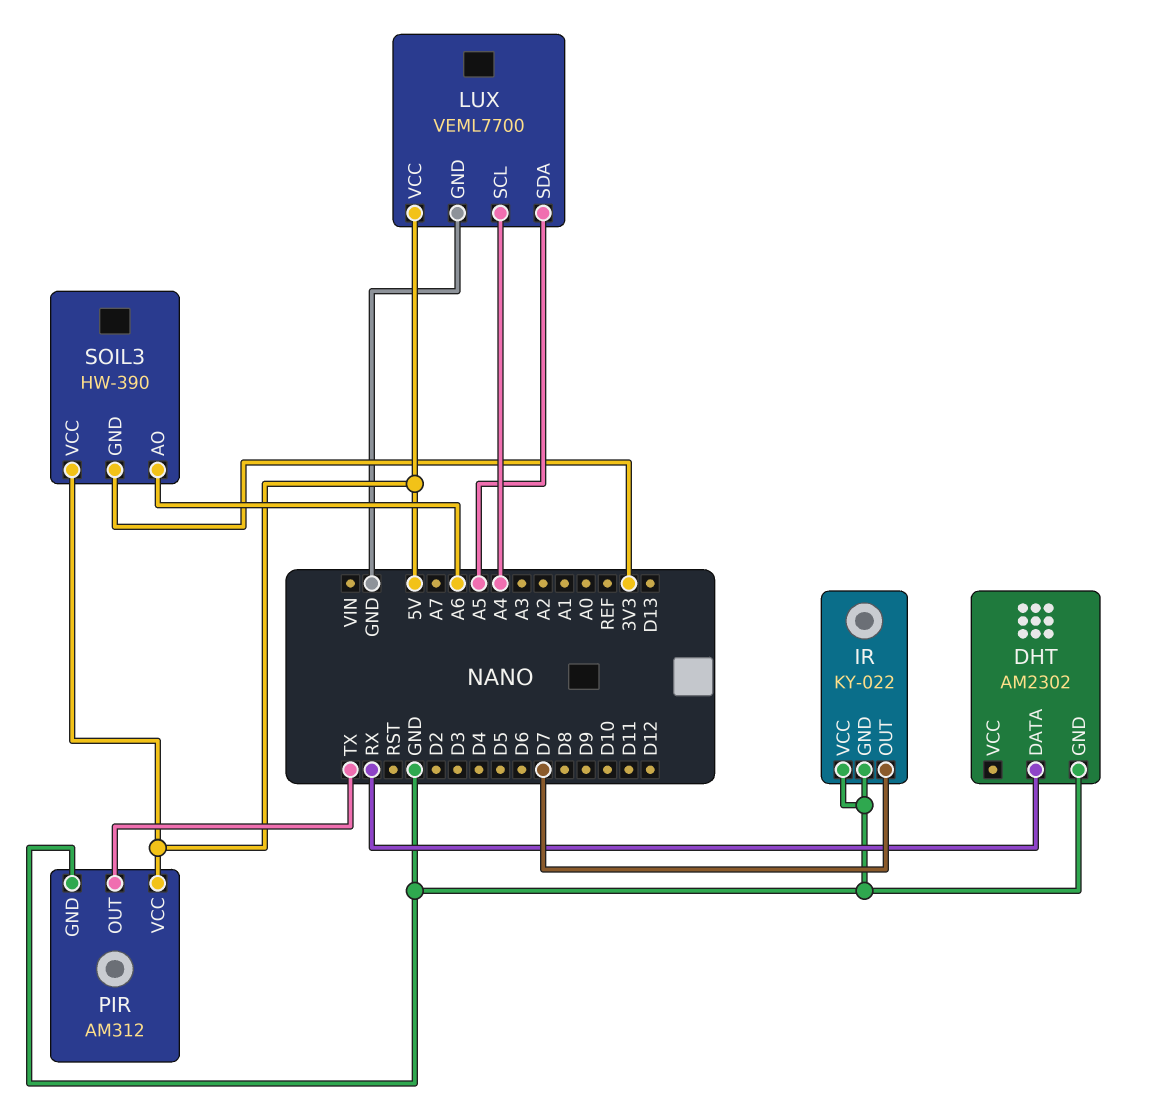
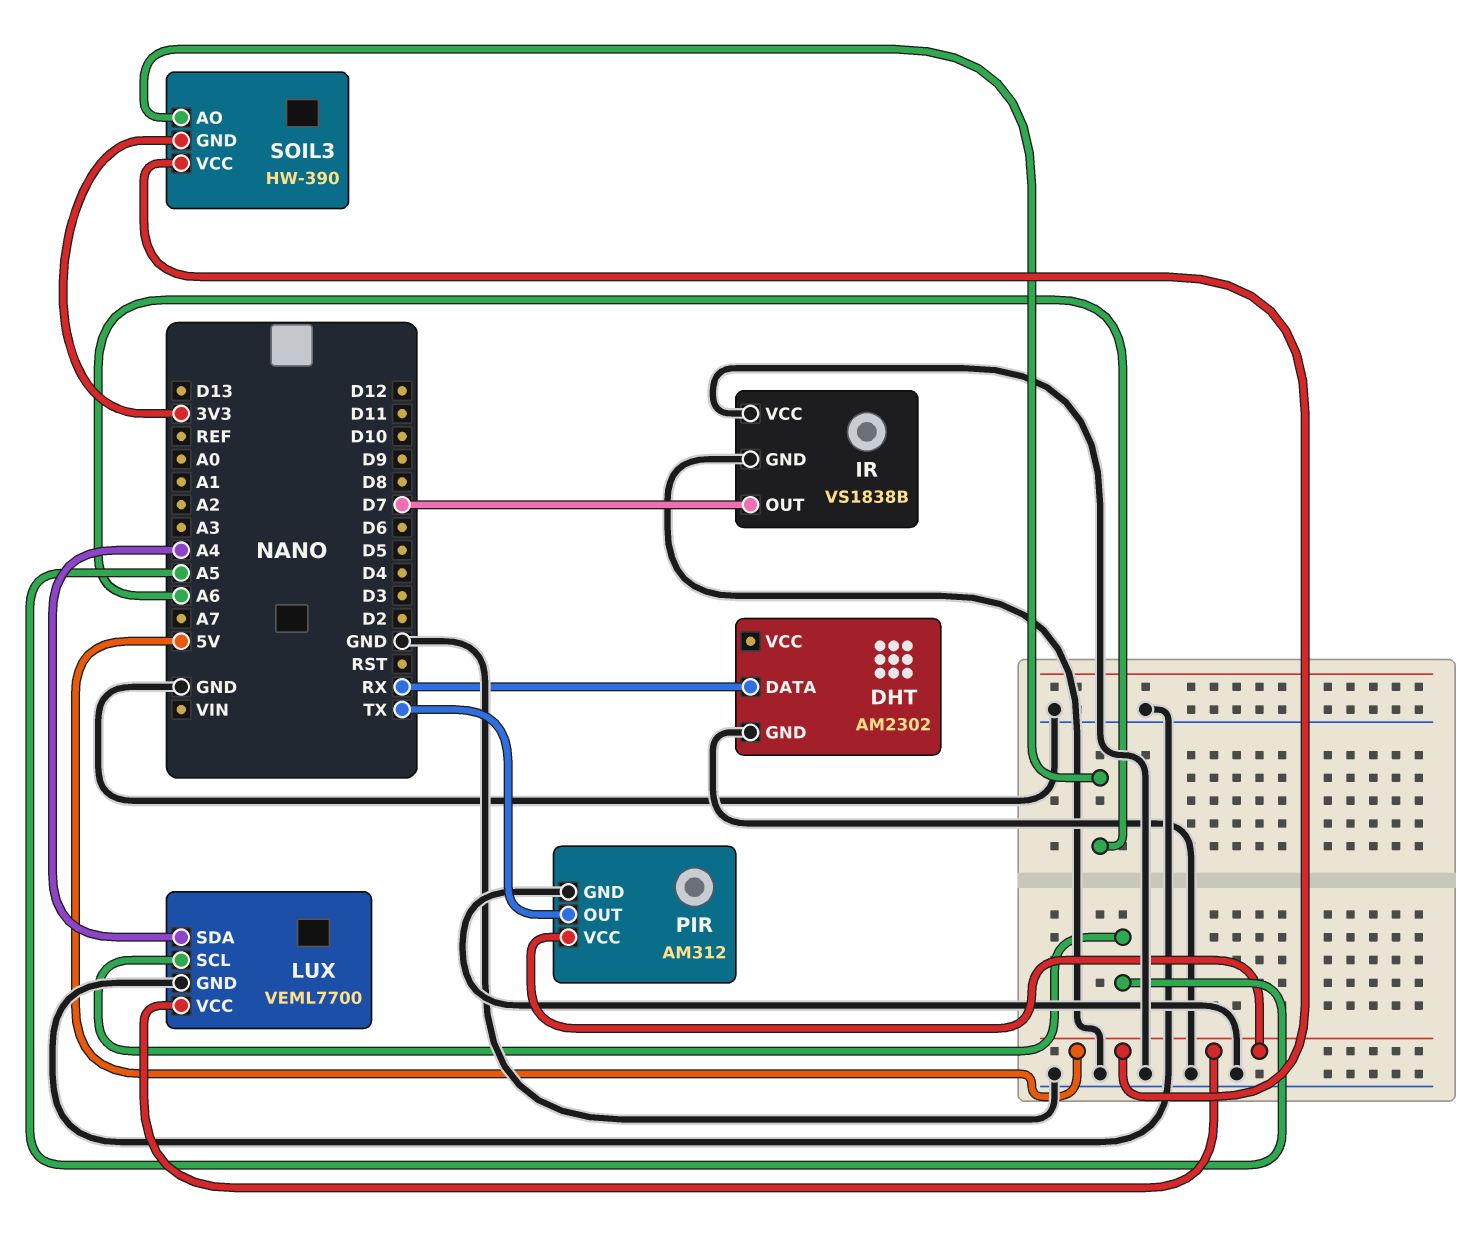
IR: KY-022 -> VS1838B
LUX pin SCL: A4 -> A5
LUX pin SDA: A5 -> A4

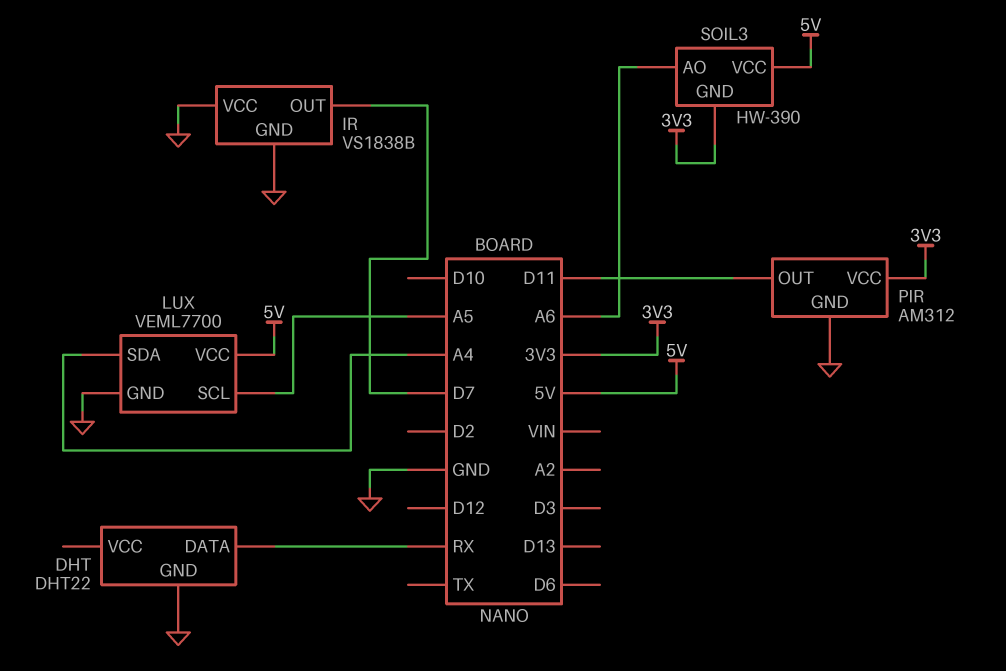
DHT: AM2302 -> DHT22
PIR pin OUT: TX -> D11
PIR pin VCC: 5V -> 3V3

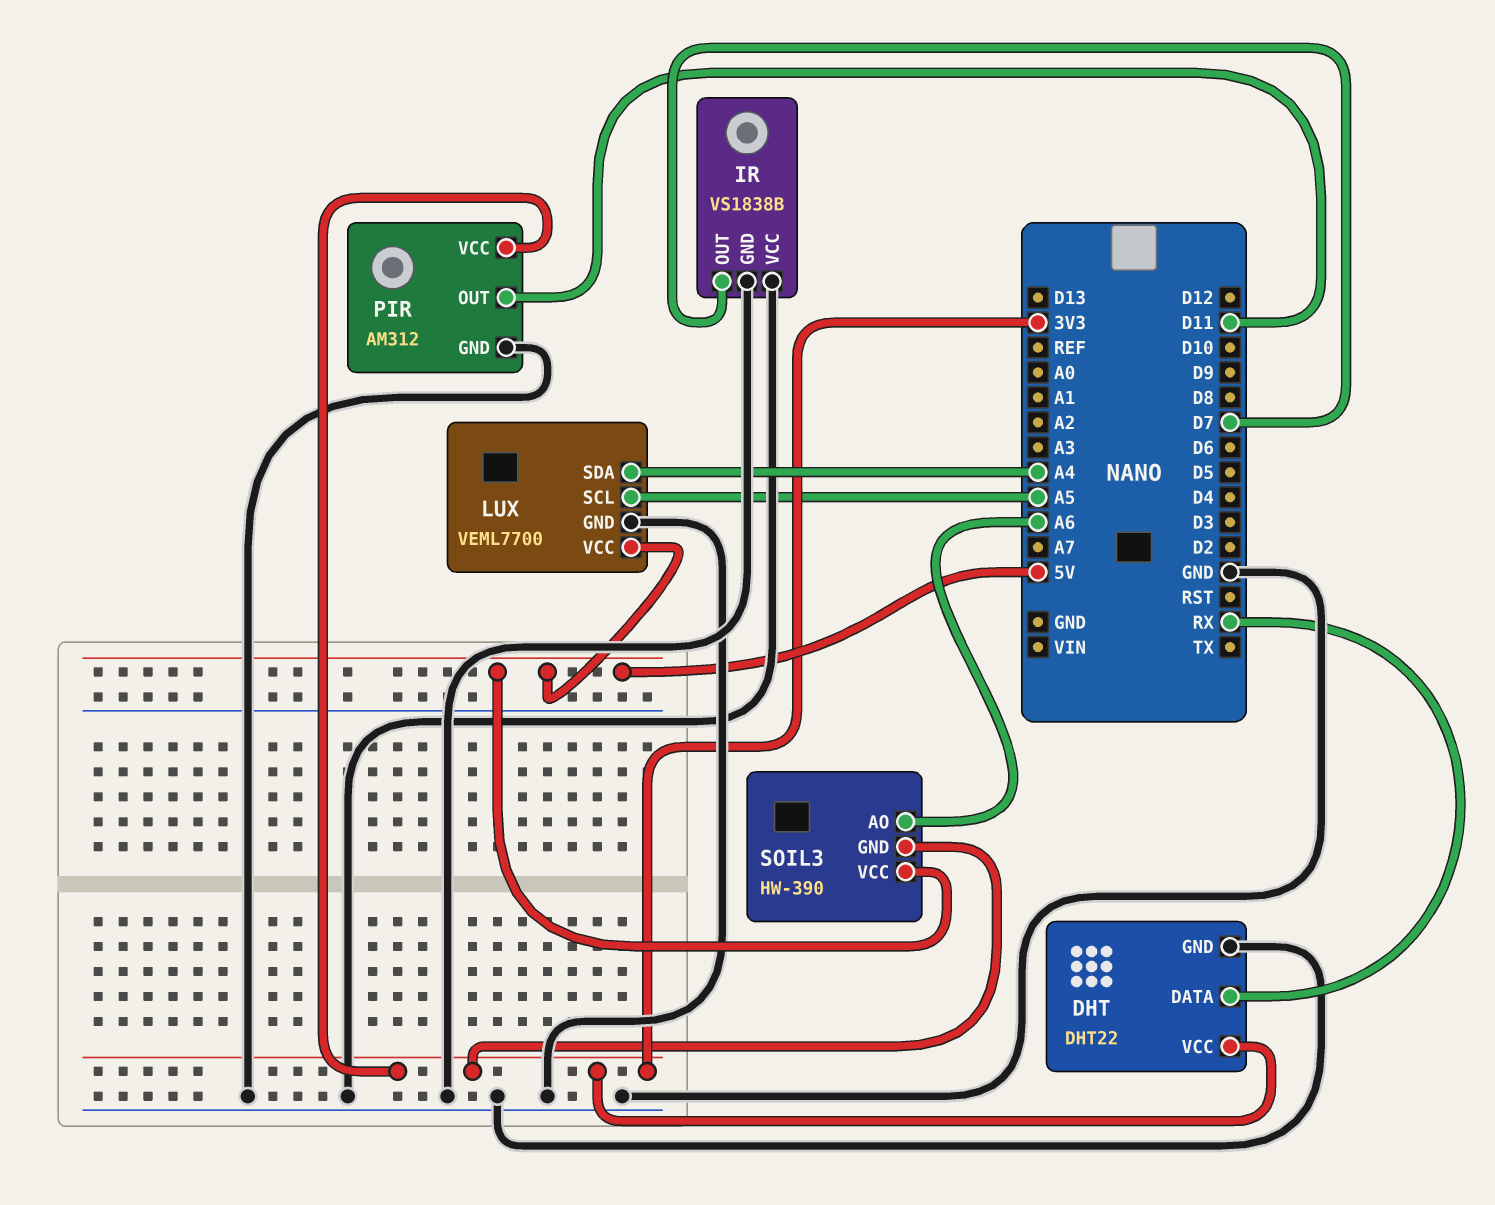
DHT pin VCC: none -> 3V3

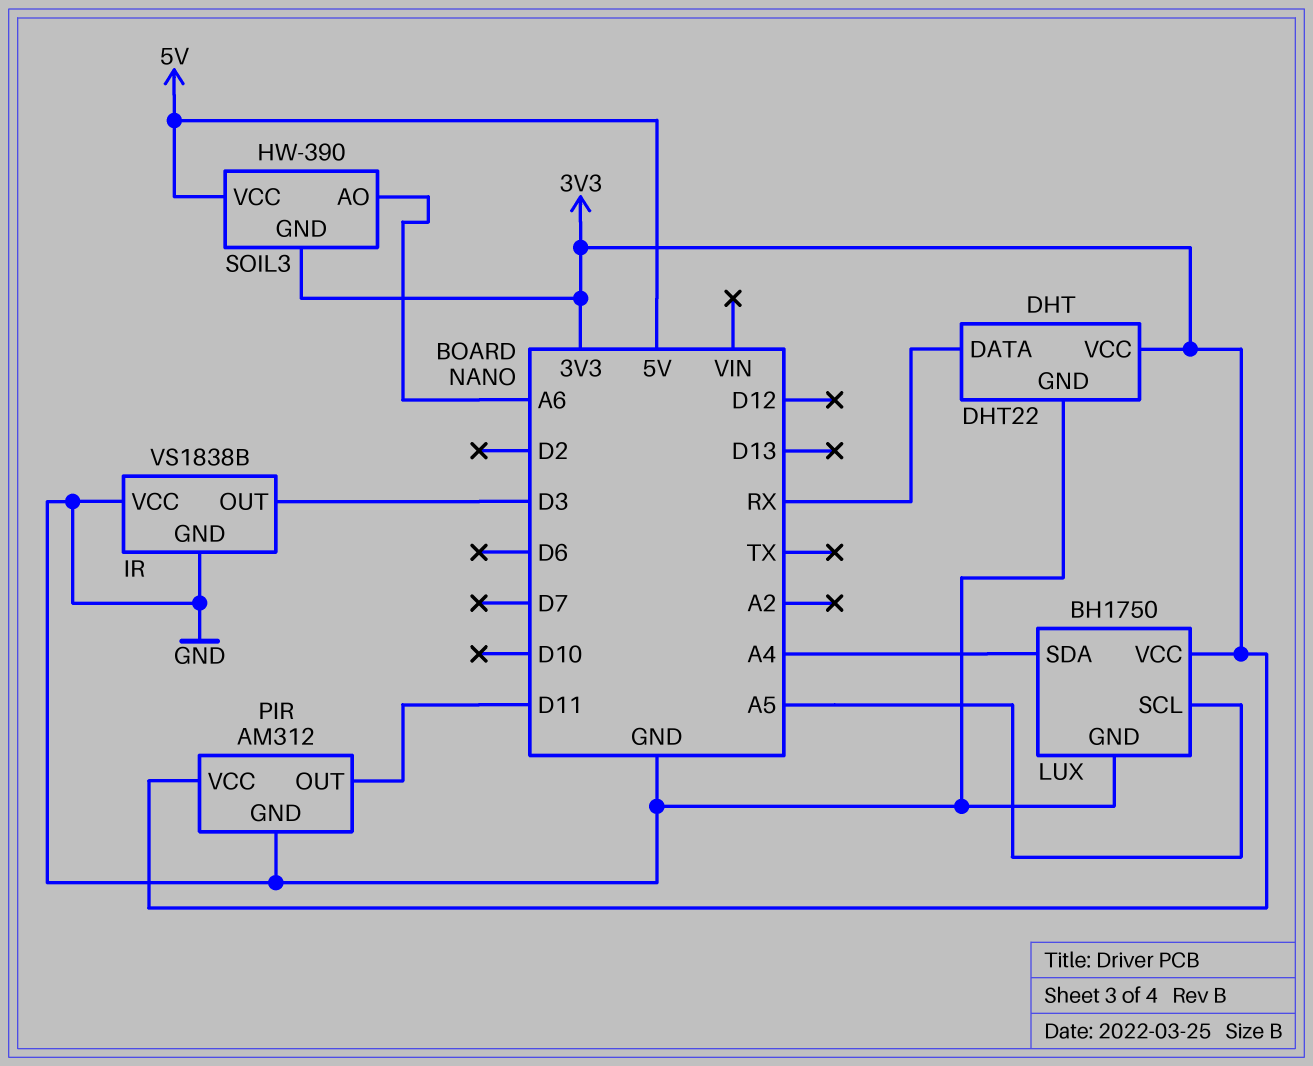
IR pin OUT: D7 -> D3
LUX: VEML7700 -> BH1750
LUX pin VCC: 5V -> 3V3

